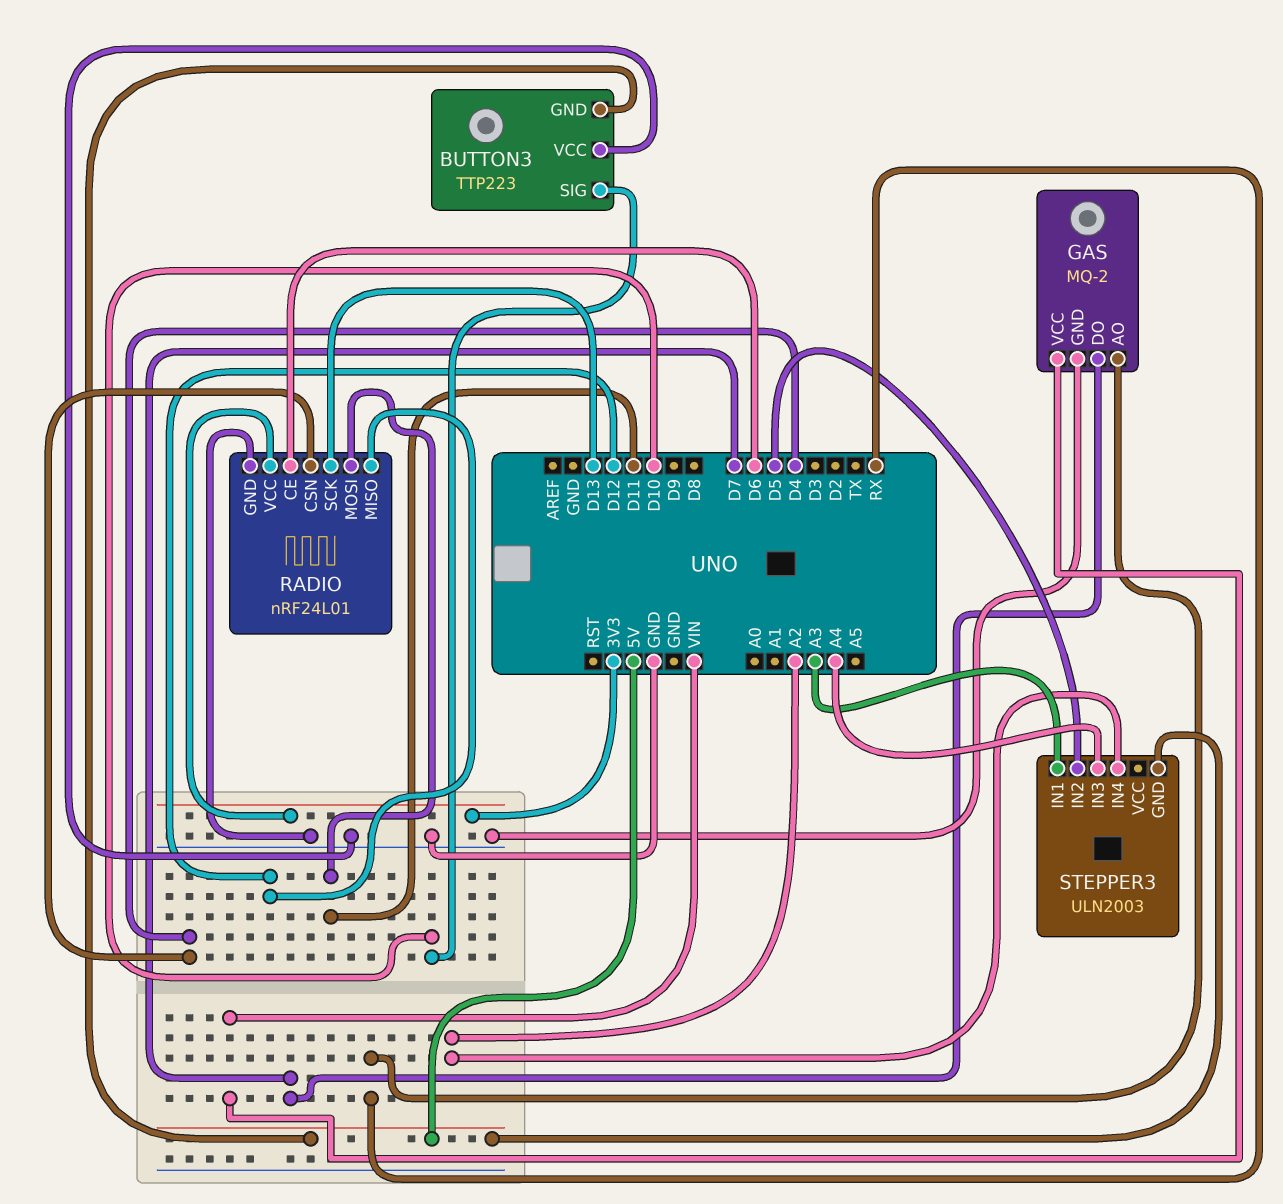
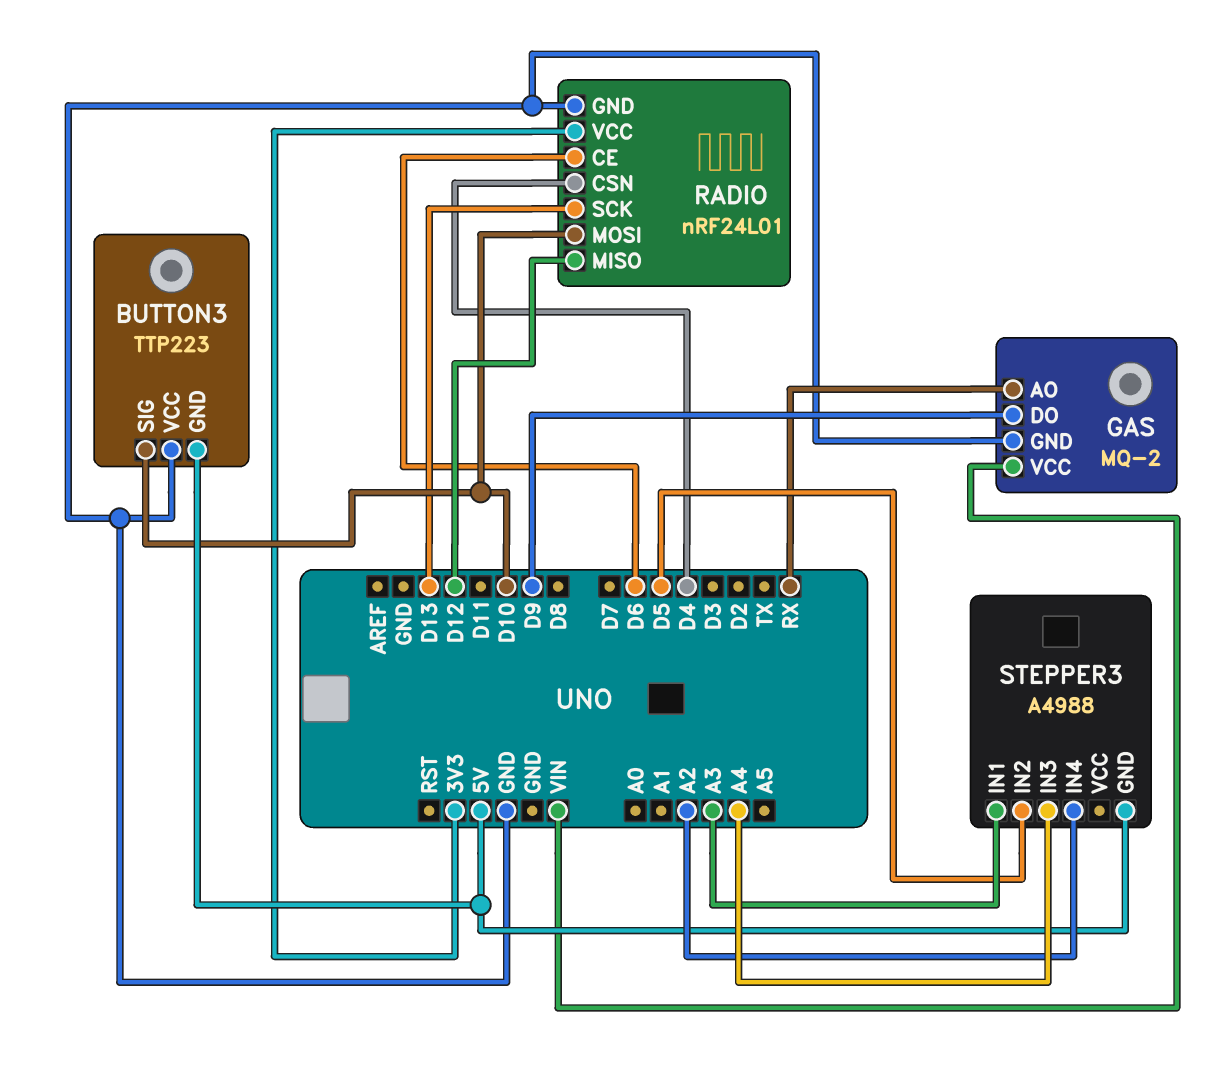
GAS pin DO: D7 -> D9
RADIO pin MOSI: D11 -> D10
STEPPER3: ULN2003 -> A4988

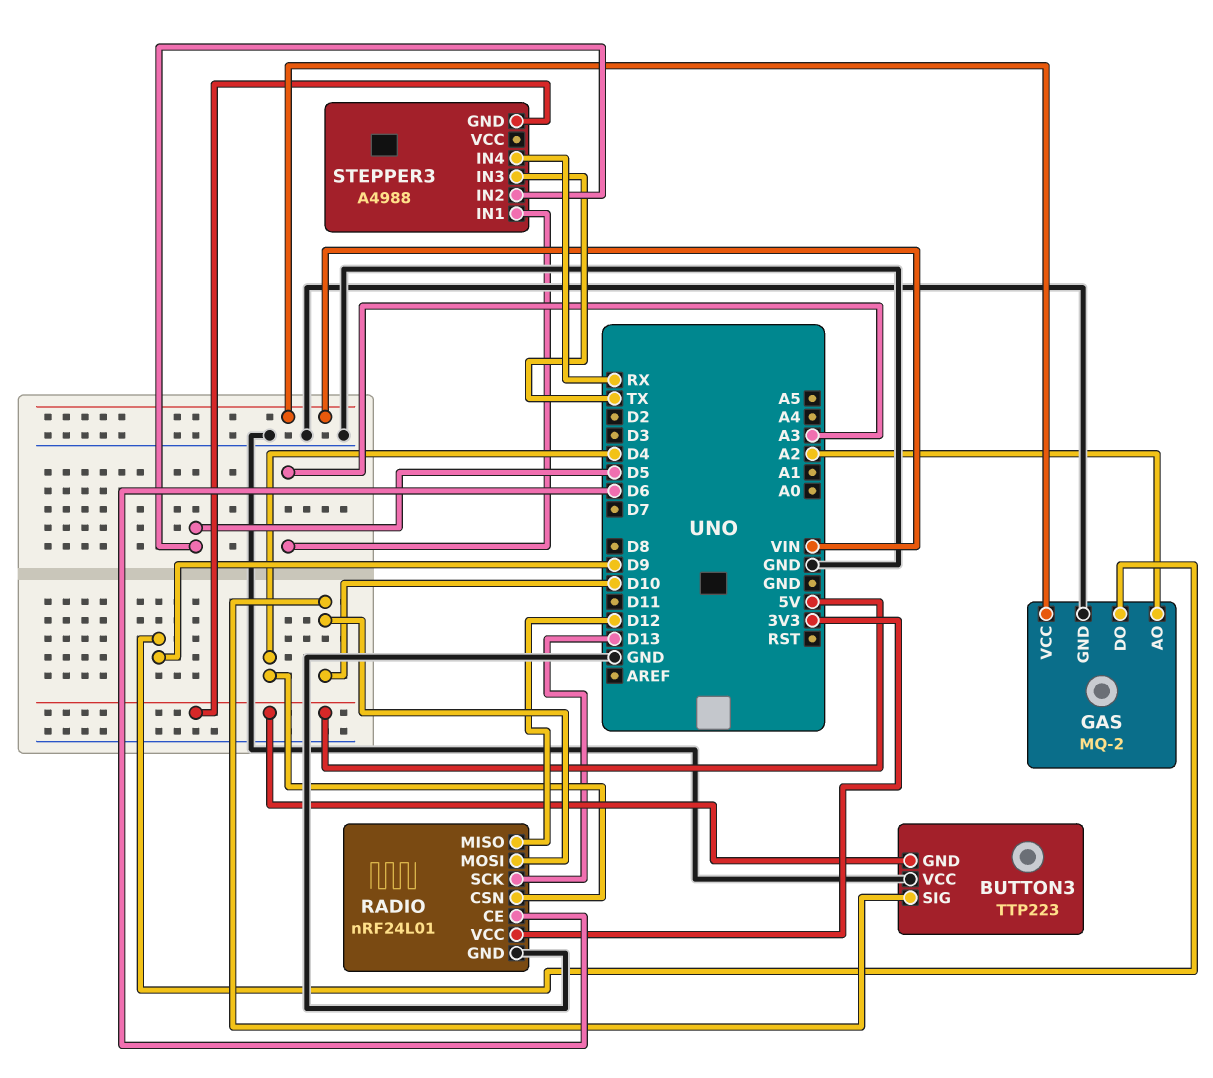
GAS pin AO: RX -> A2
STEPPER3 pin IN3: A4 -> TX
STEPPER3 pin IN4: A2 -> RX

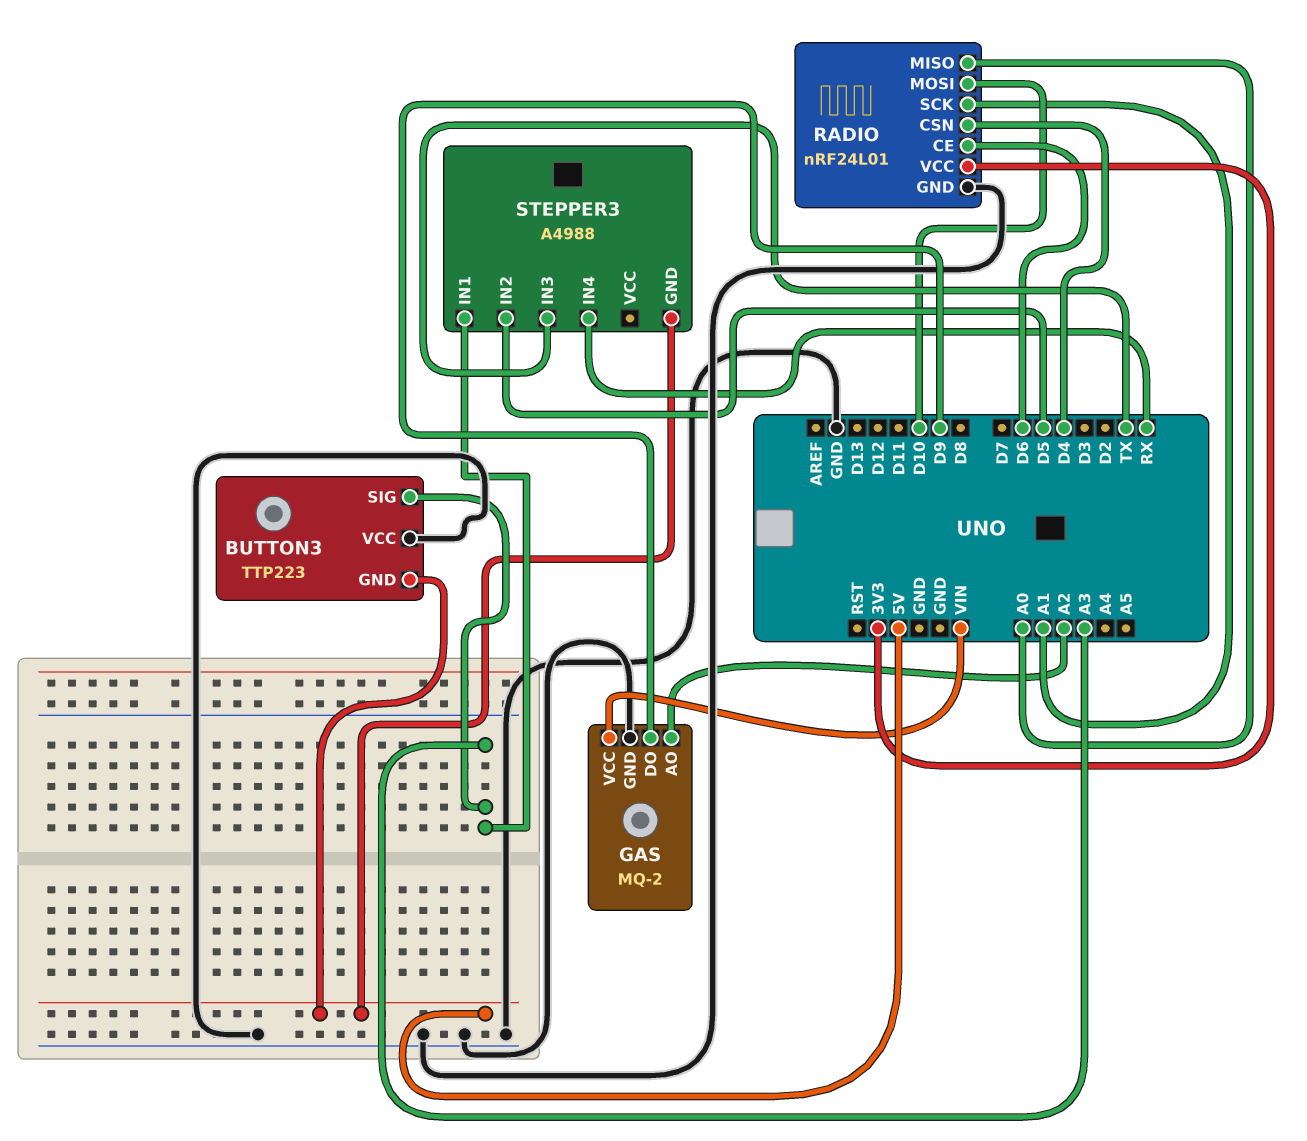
BUTTON3 pin SIG: D10 -> A3
RADIO pin MISO: D12 -> A0
RADIO pin SCK: D13 -> A1

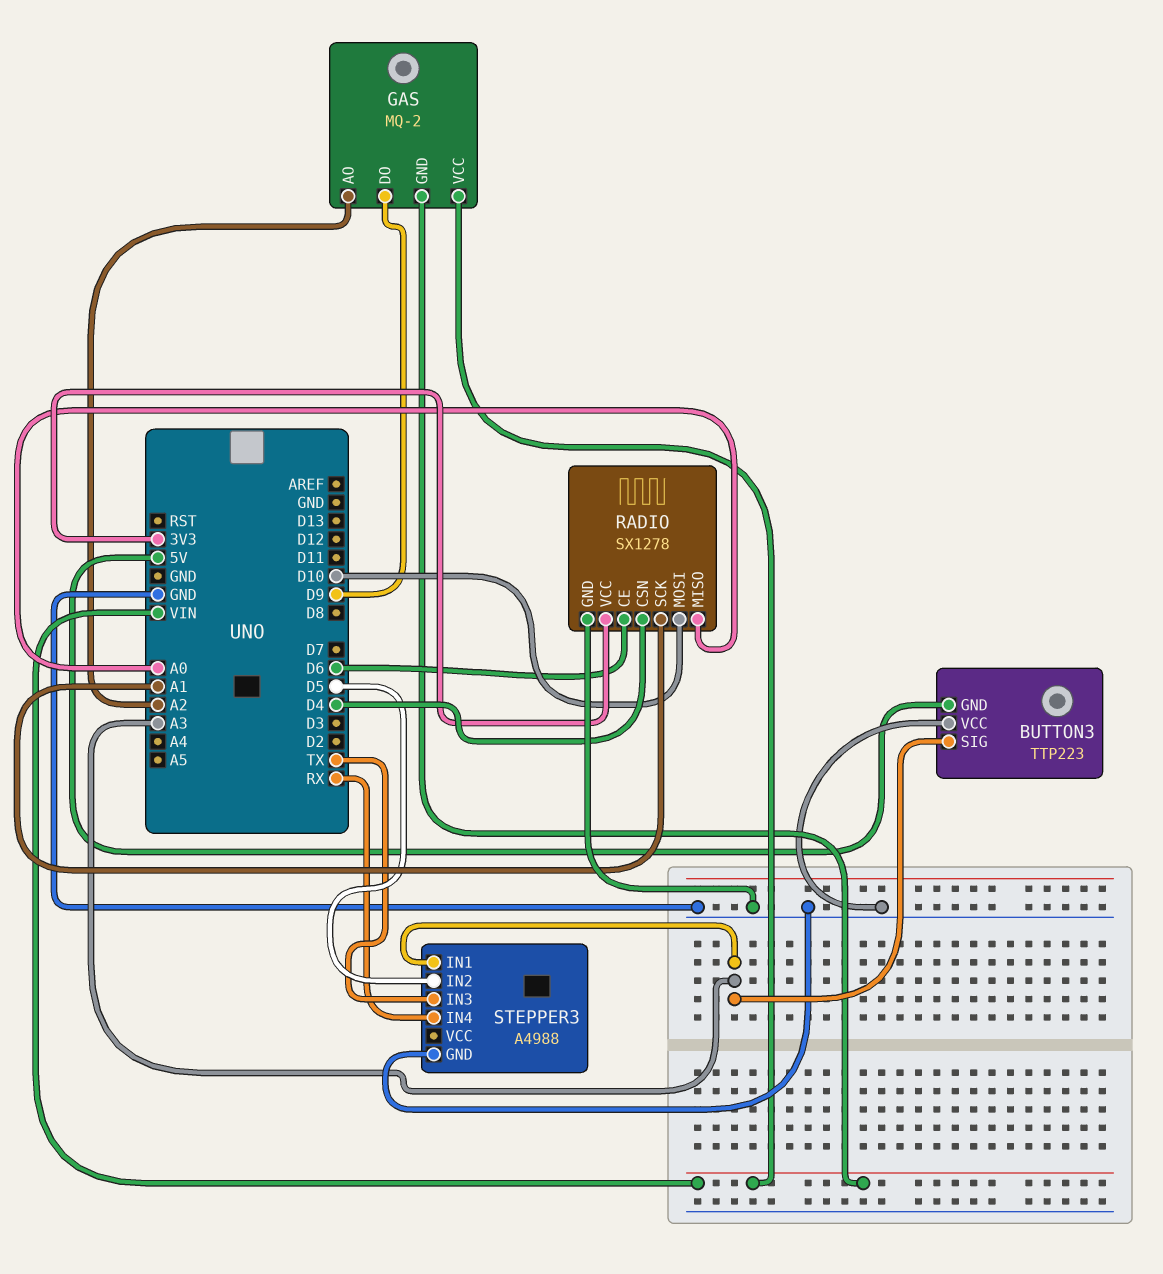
GAS pin GND: GND -> VIN
RADIO: nRF24L01 -> SX1278
STEPPER3 pin GND: 5V -> GND

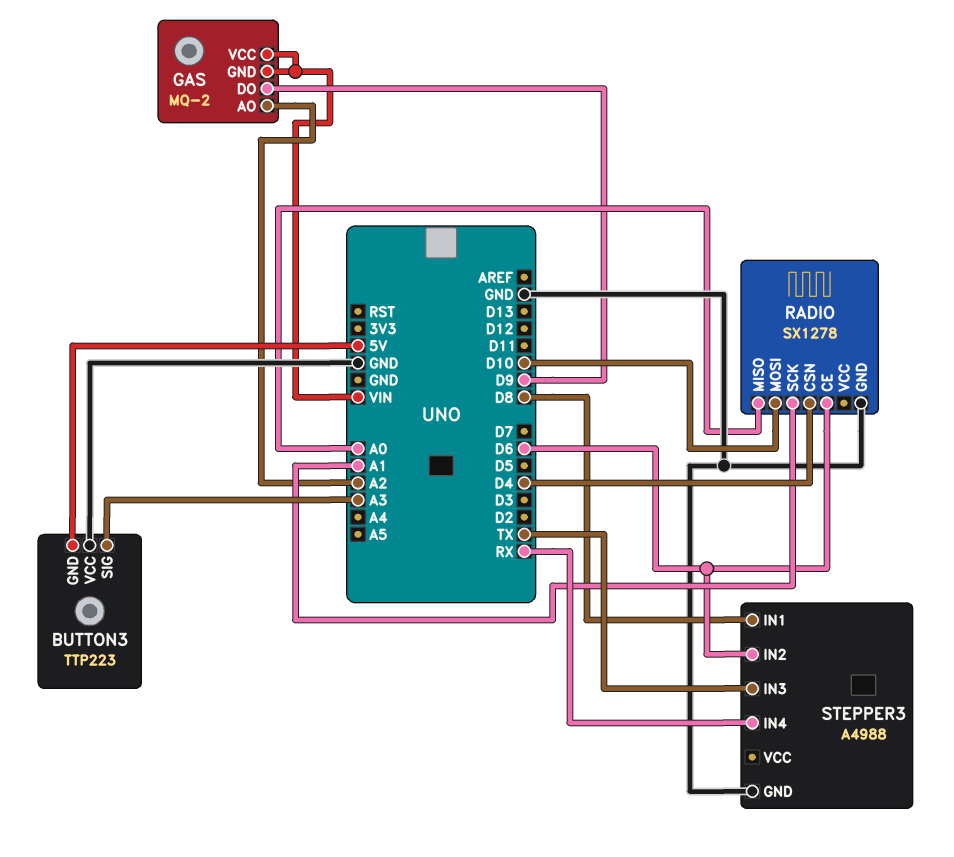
RADIO pin VCC: 3V3 -> none
STEPPER3 pin IN1: A3 -> D8
STEPPER3 pin IN2: D5 -> D6

